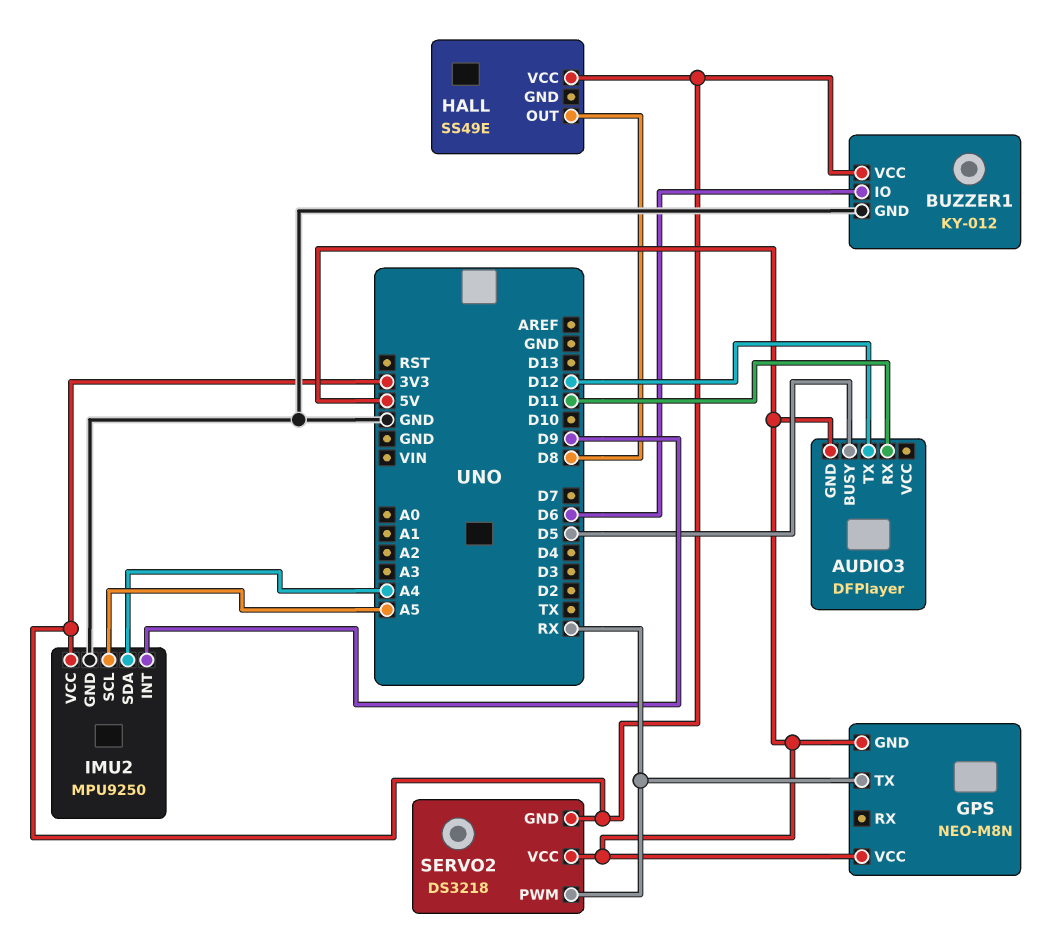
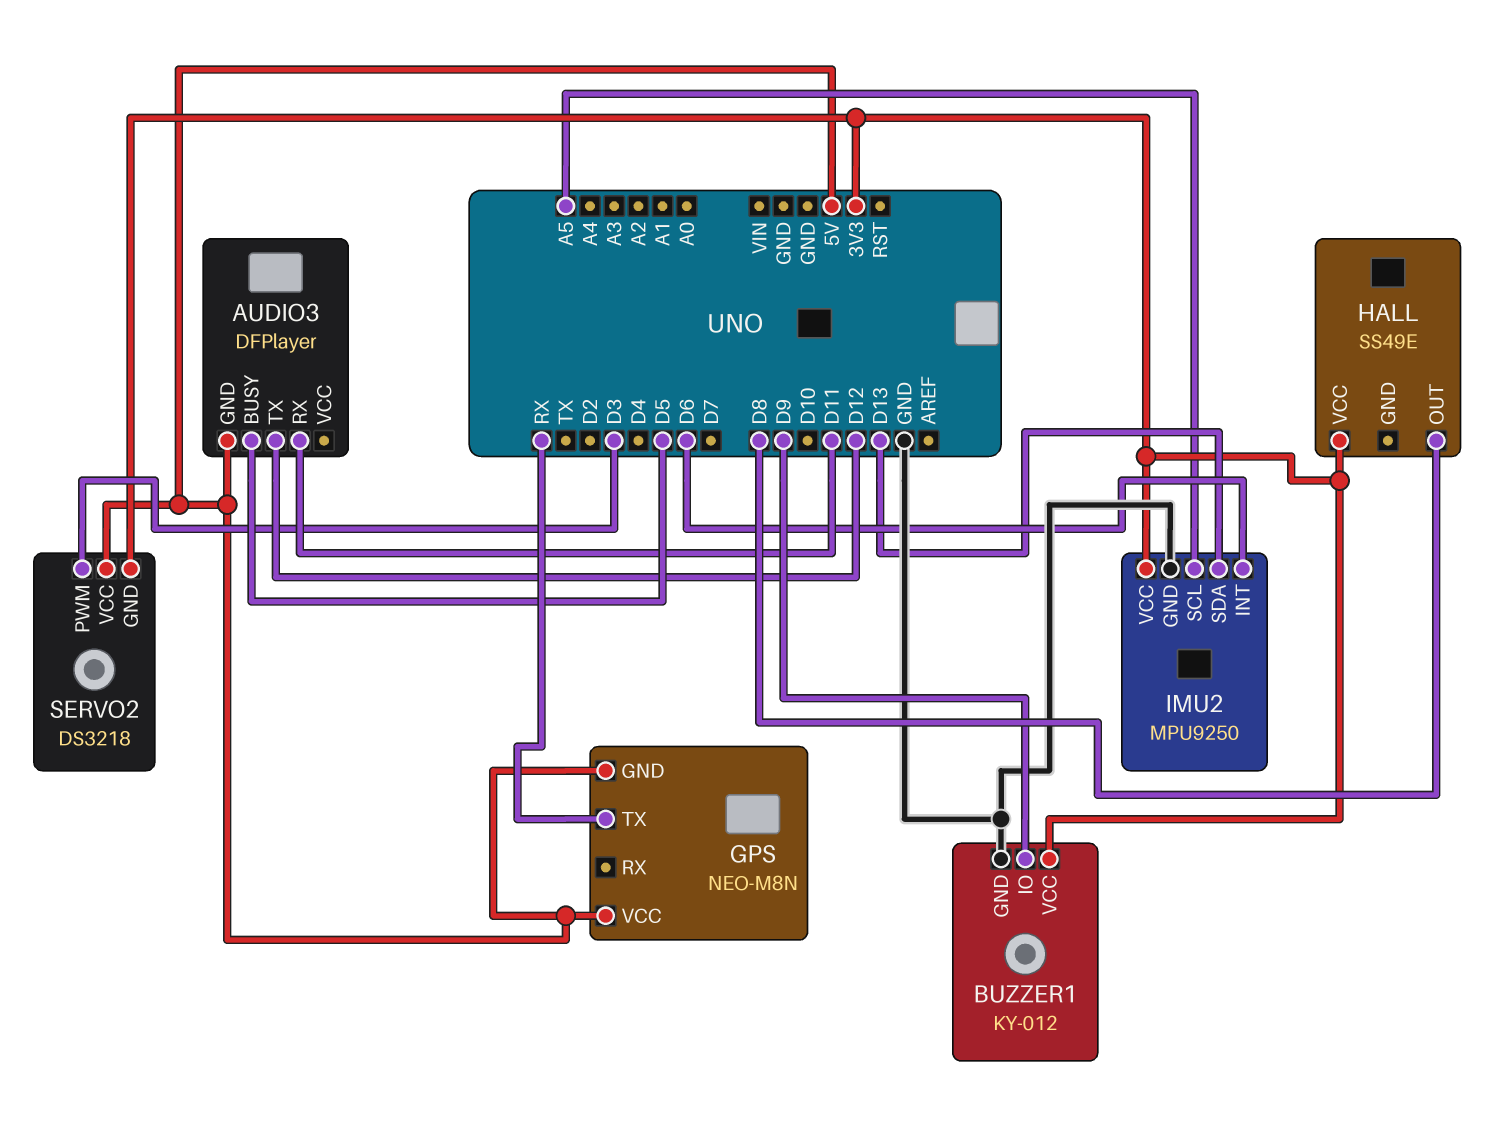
BUZZER1 pin IO: D6 -> D9
IMU2 pin INT: D9 -> D6
IMU2 pin SDA: A4 -> D13
SERVO2 pin PWM: RX -> D3

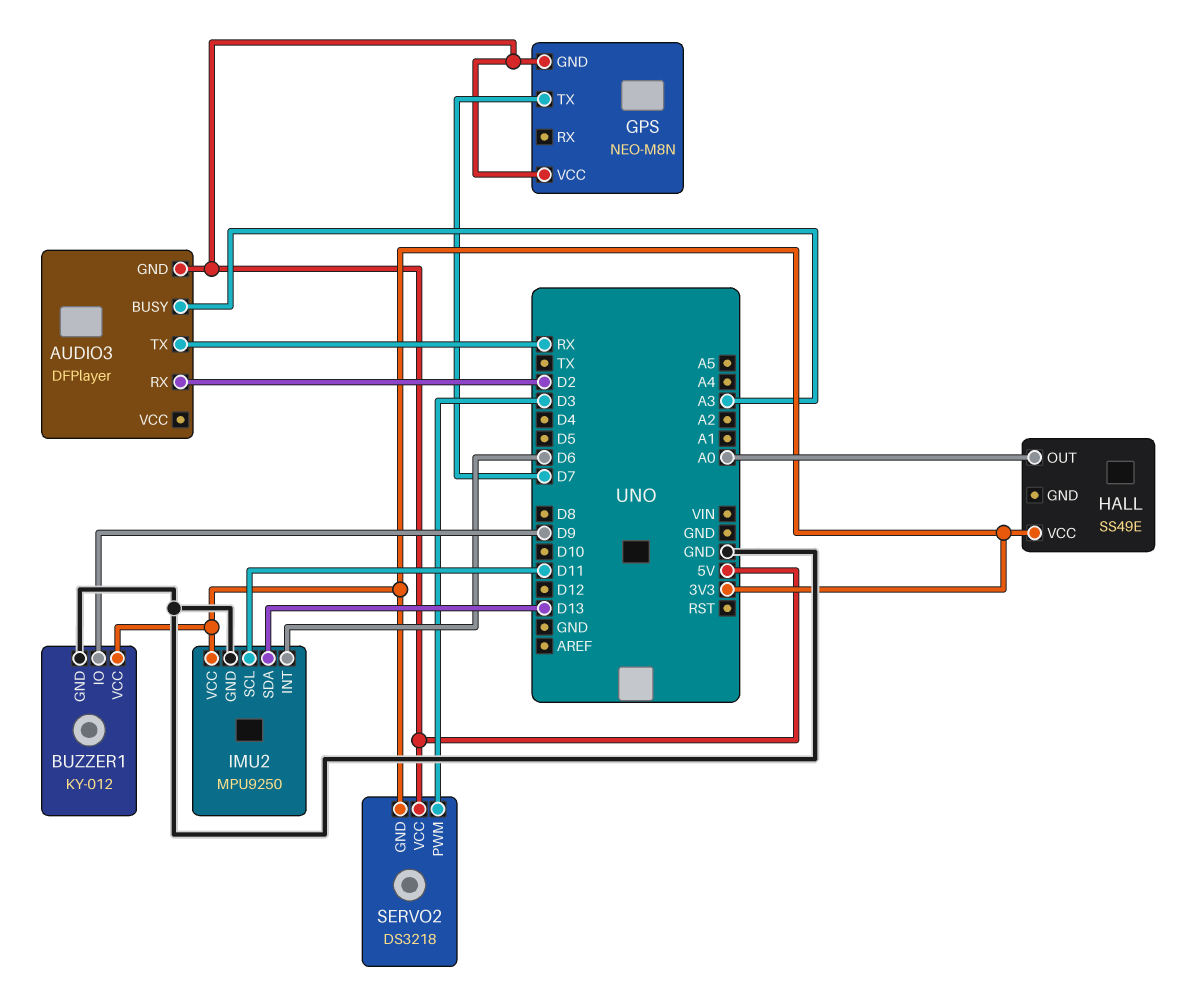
AUDIO3 pin BUSY: D5 -> A3
AUDIO3 pin RX: D11 -> D2
AUDIO3 pin TX: D12 -> RX
GPS pin TX: RX -> D7
HALL pin OUT: D8 -> A0
IMU2 pin SCL: A5 -> D11

